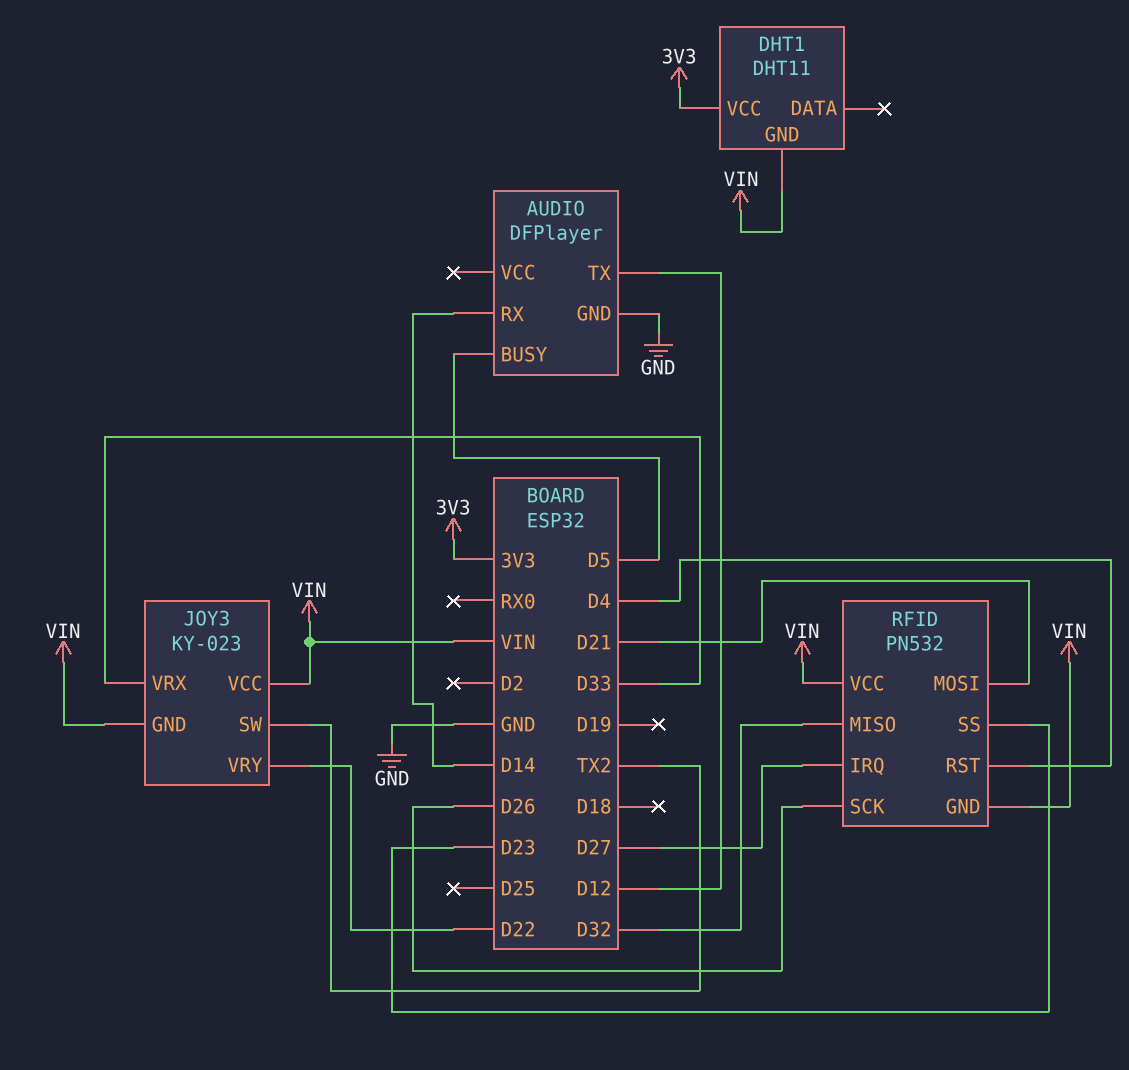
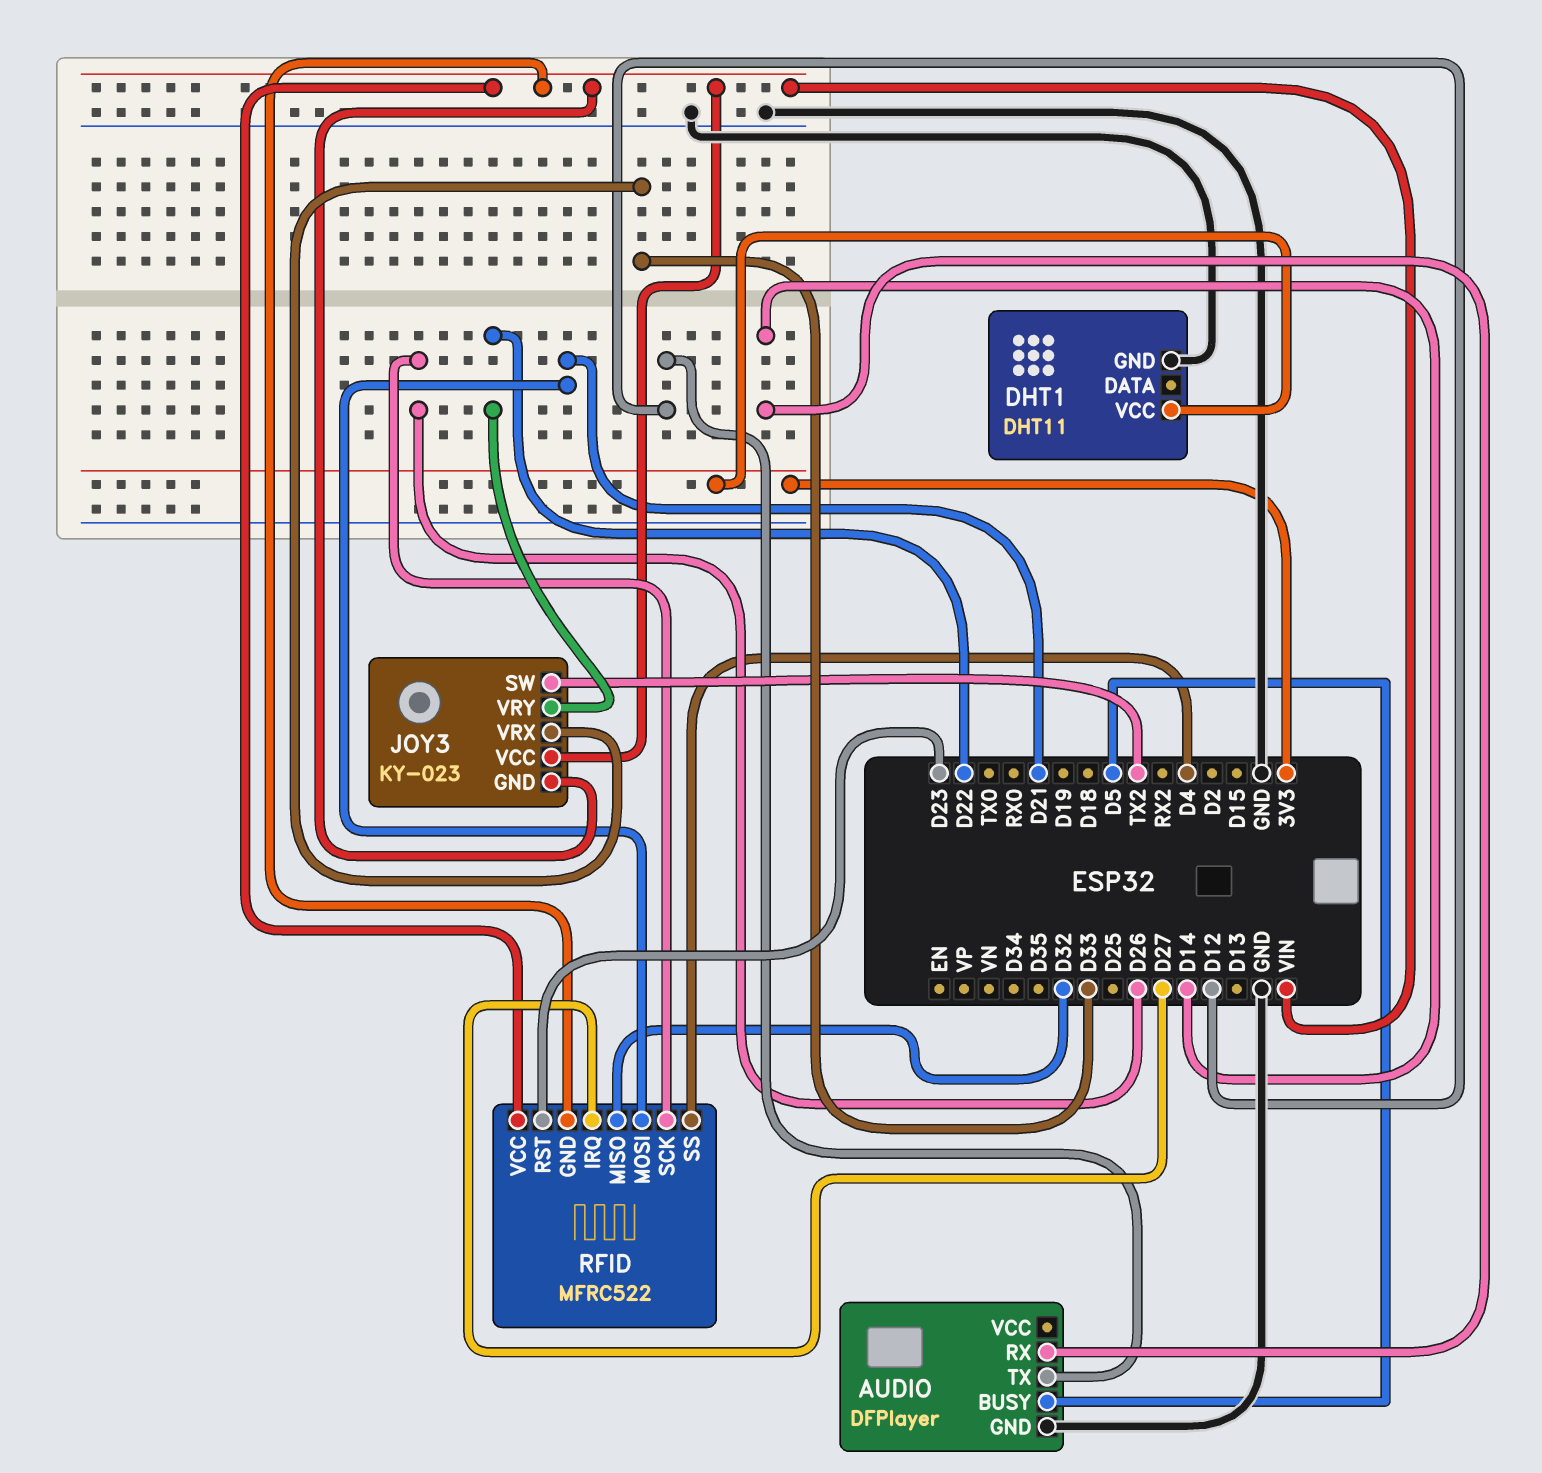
DHT1 pin GND: VIN -> GND
RFID: PN532 -> MFRC522
RFID pin RST: D4 -> D23
RFID pin SS: D23 -> D4

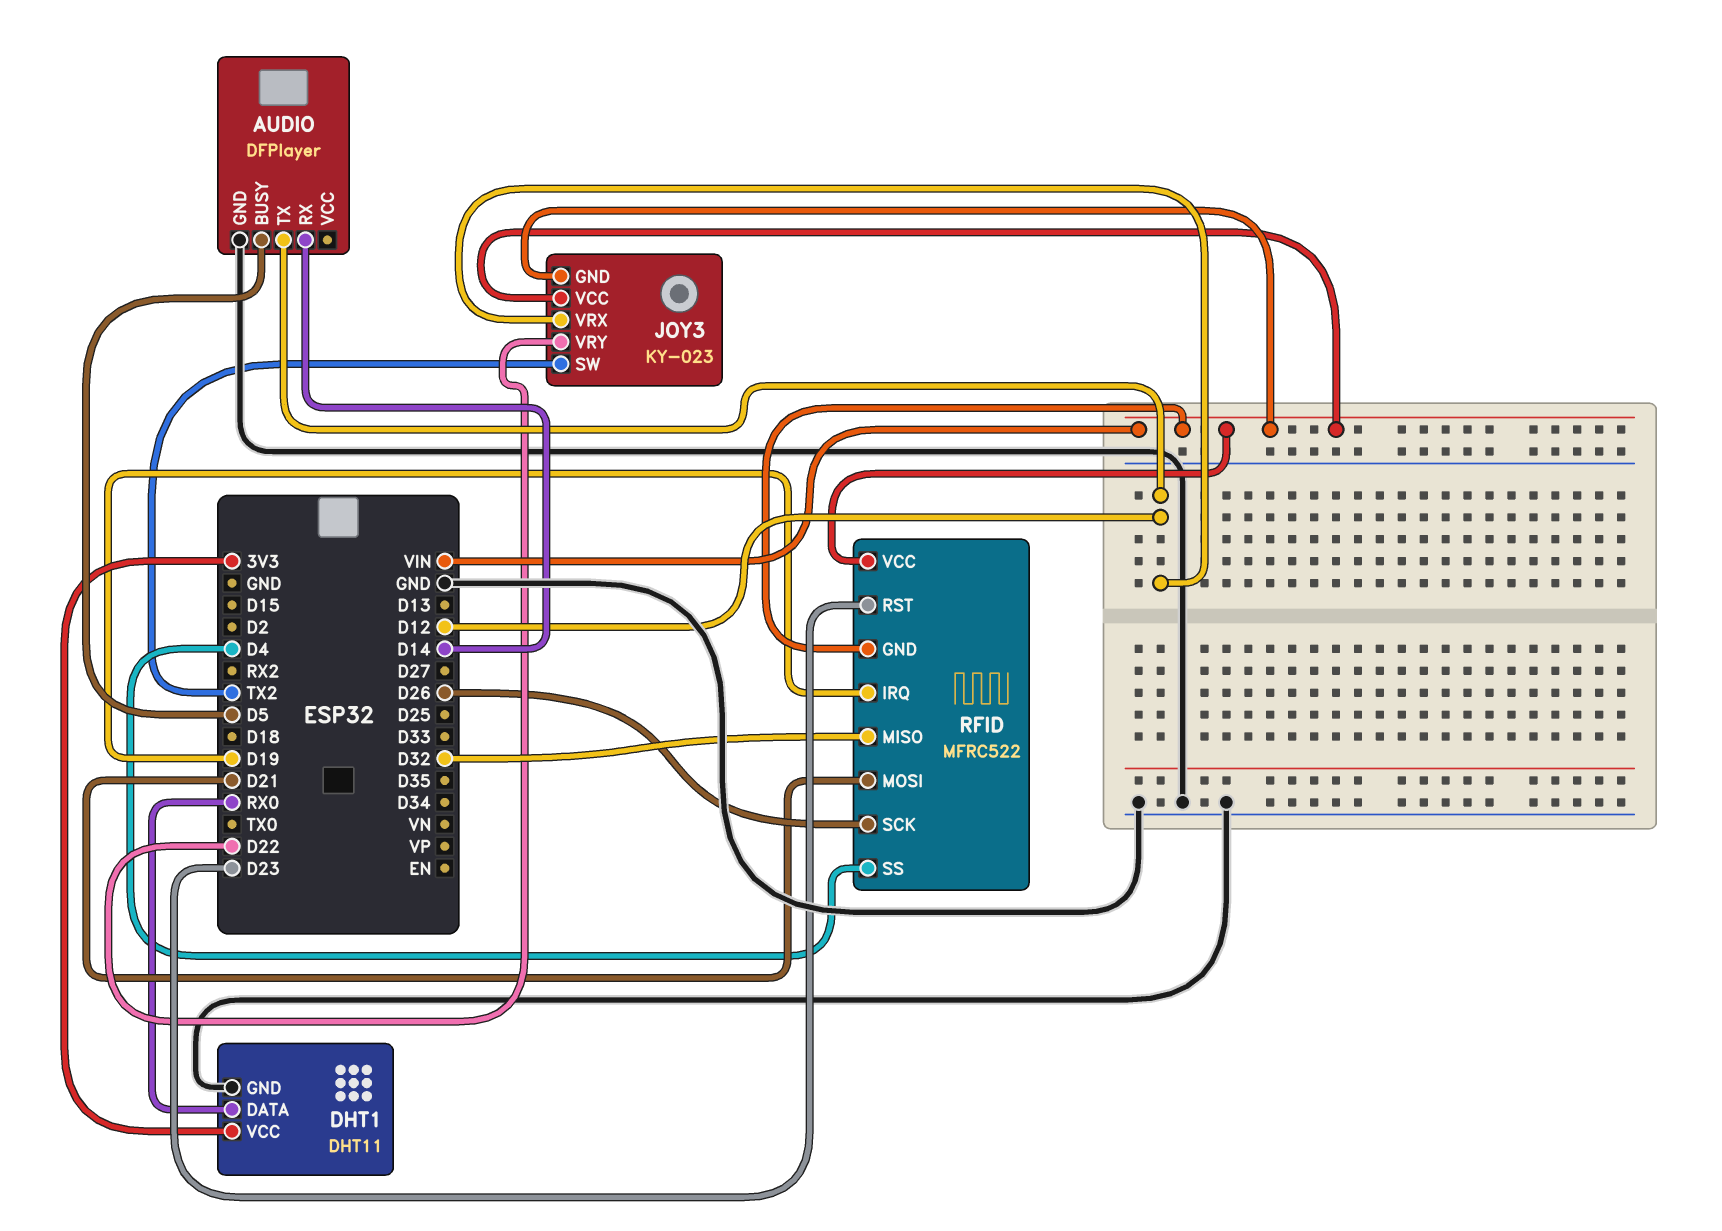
DHT1 pin DATA: none -> RX0
JOY3 pin VRX: D33 -> D12
RFID pin IRQ: D27 -> D19

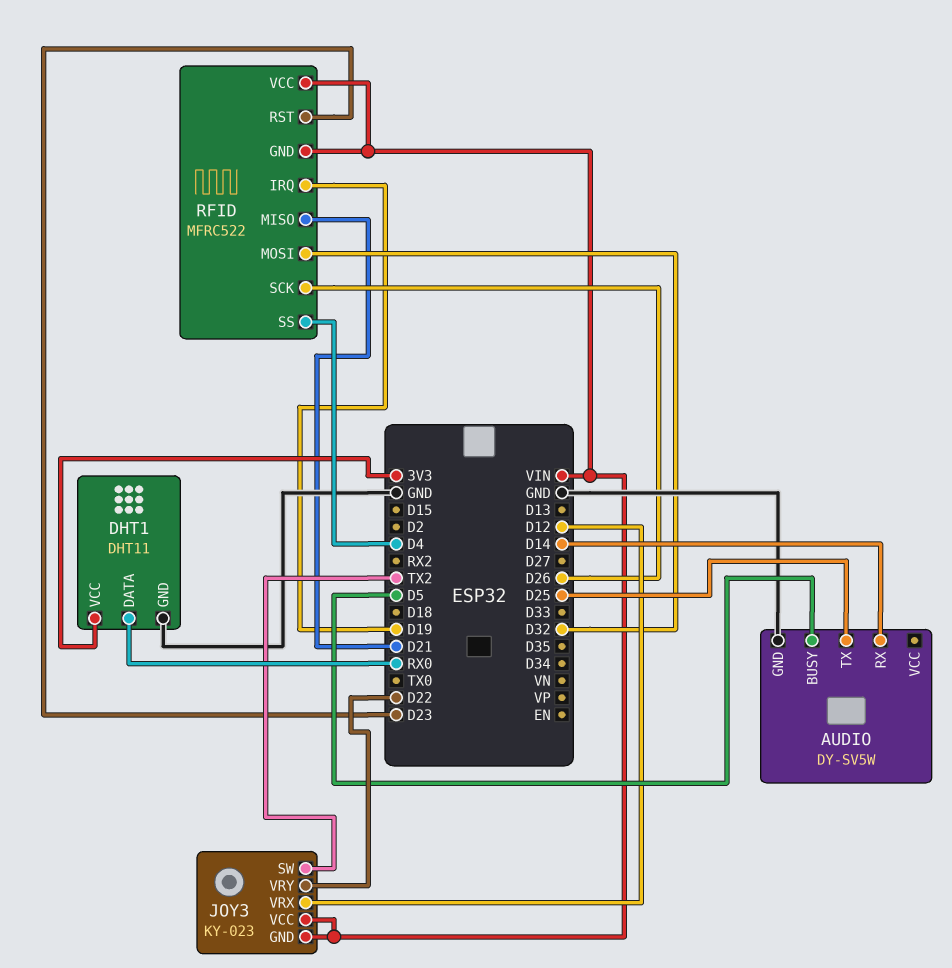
AUDIO: DFPlayer -> DY-SV5W
AUDIO pin TX: D12 -> D25
RFID pin MISO: D32 -> D21
RFID pin MOSI: D21 -> D32

